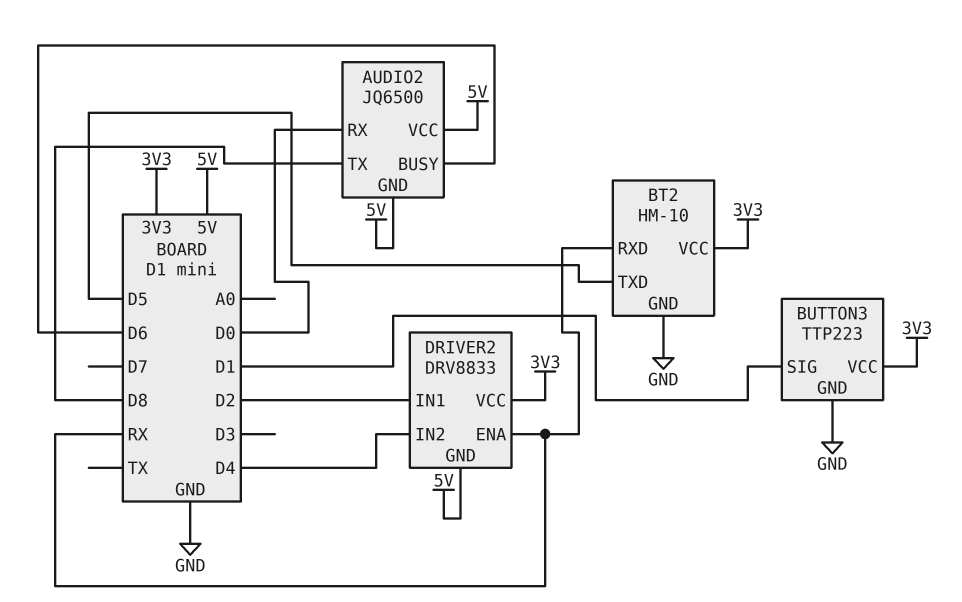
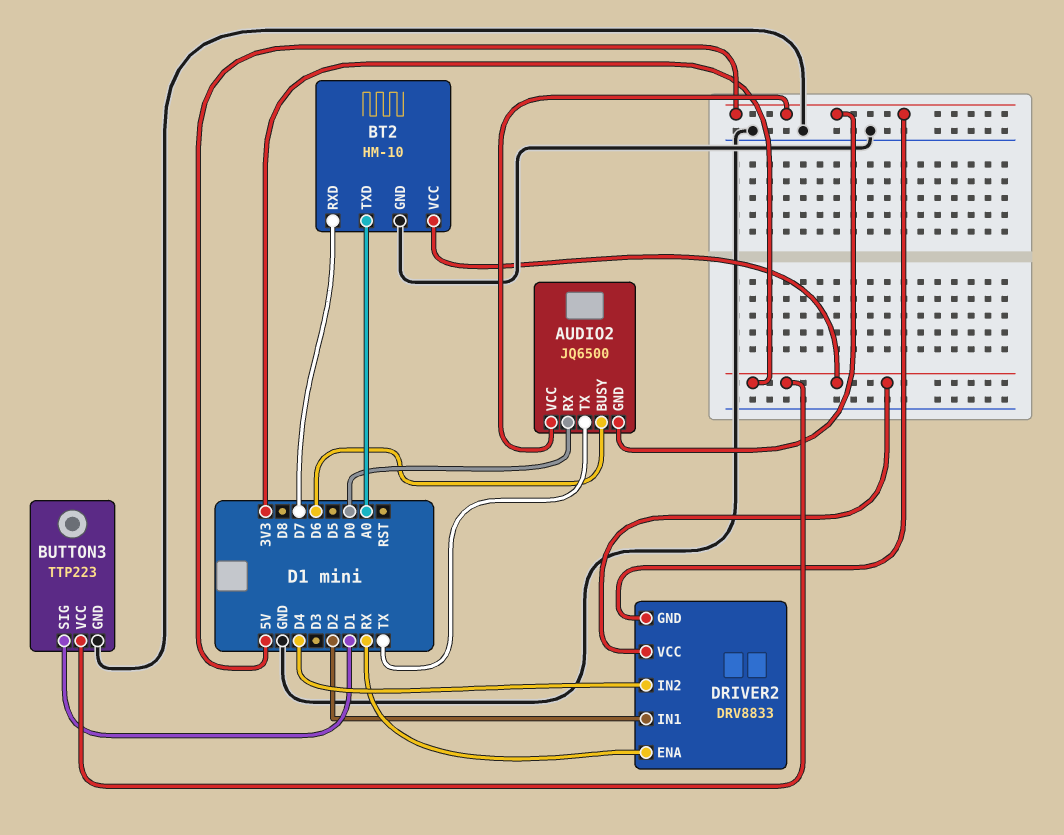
AUDIO2 pin TX: D8 -> TX
BT2 pin RXD: RX -> D7
BT2 pin TXD: D5 -> A0

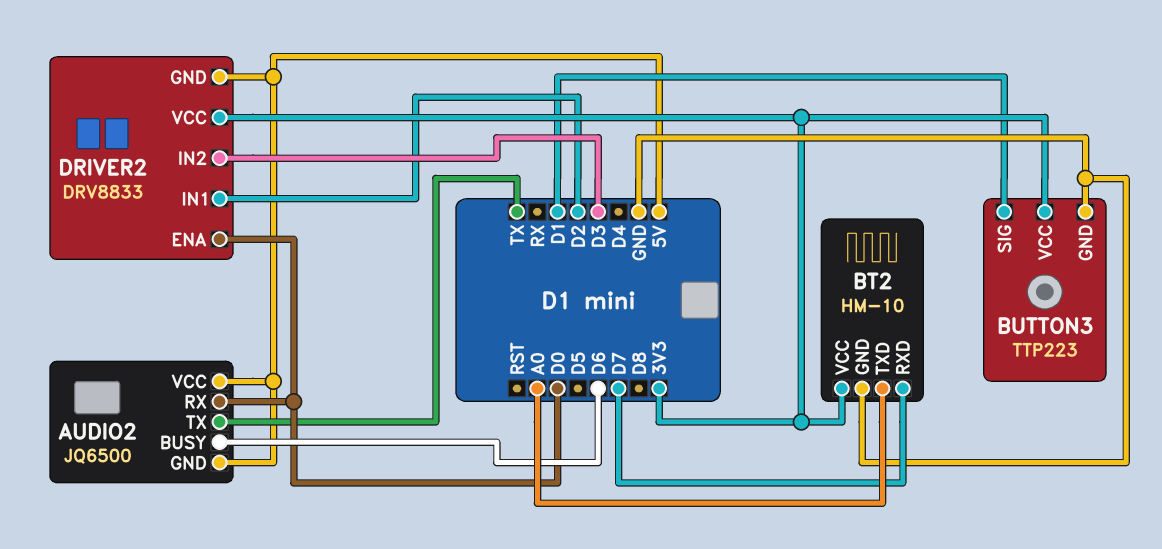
DRIVER2 pin ENA: RX -> D0
DRIVER2 pin IN2: D4 -> D3

